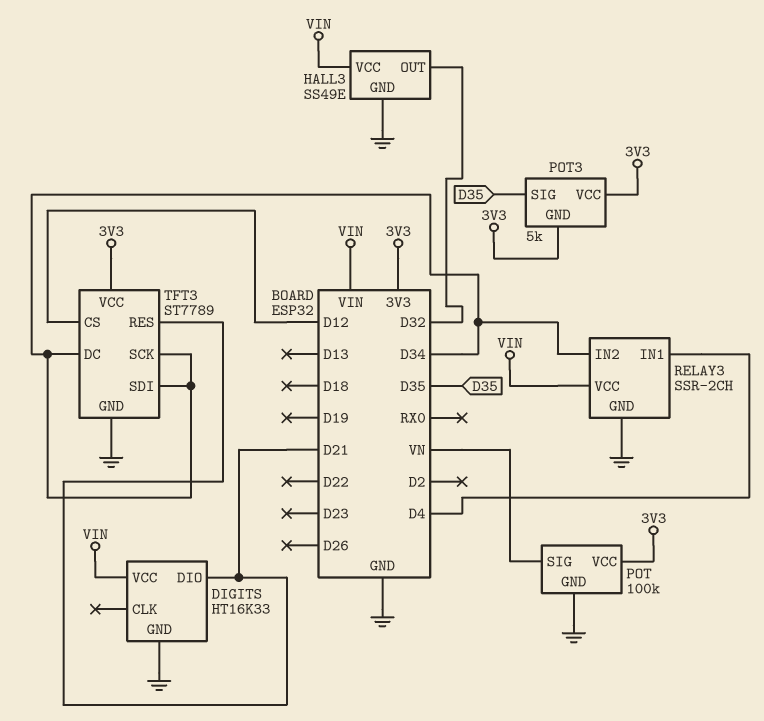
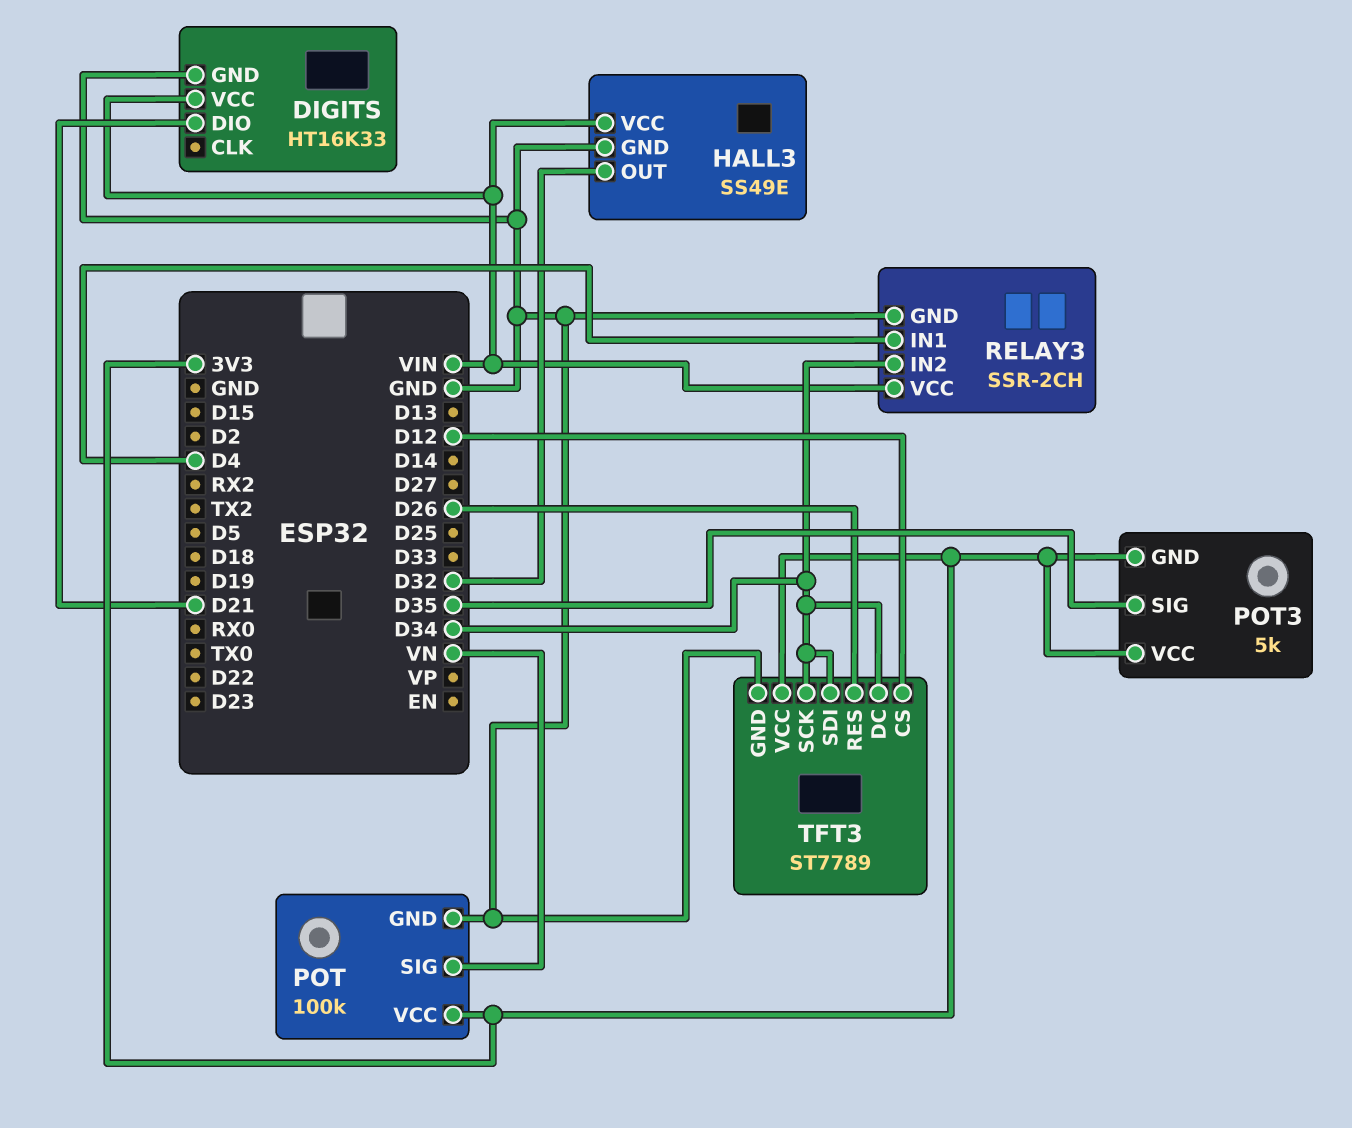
TFT3 pin RES: D21 -> D26

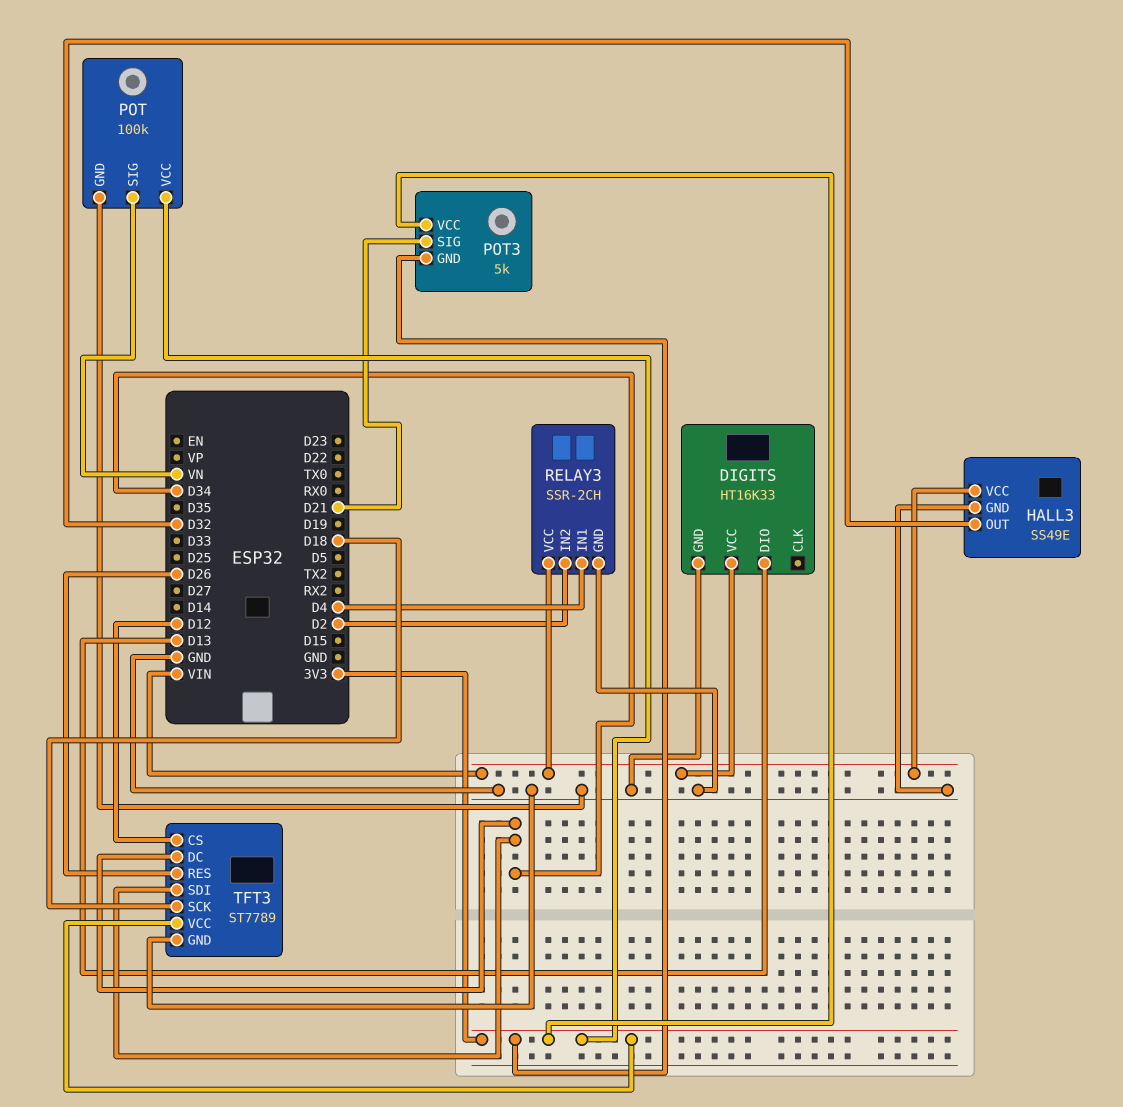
DIGITS pin DIO: D21 -> D13
POT3 pin SIG: D35 -> D21
RELAY3 pin IN2: D34 -> D2
TFT3 pin SCK: D34 -> D18

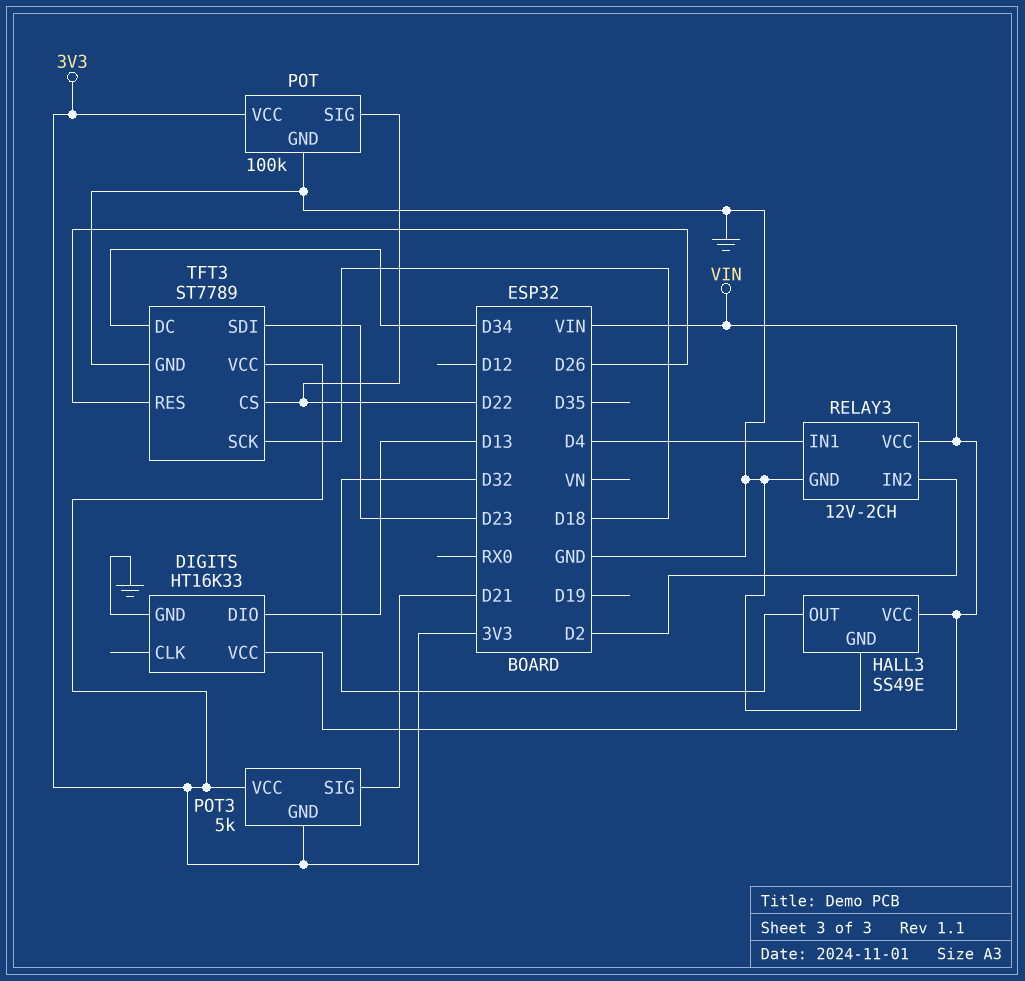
POT pin SIG: VN -> D22
RELAY3: SSR-2CH -> 12V-2CH
TFT3 pin CS: D12 -> D22
TFT3 pin SDI: D34 -> D23

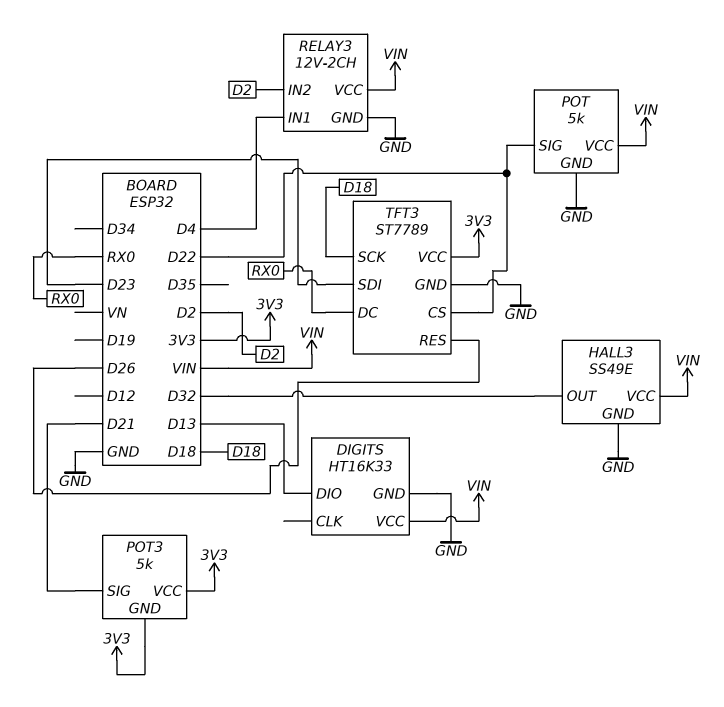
POT: 100k -> 5k
POT pin VCC: 3V3 -> VIN
TFT3 pin DC: D34 -> RX0

